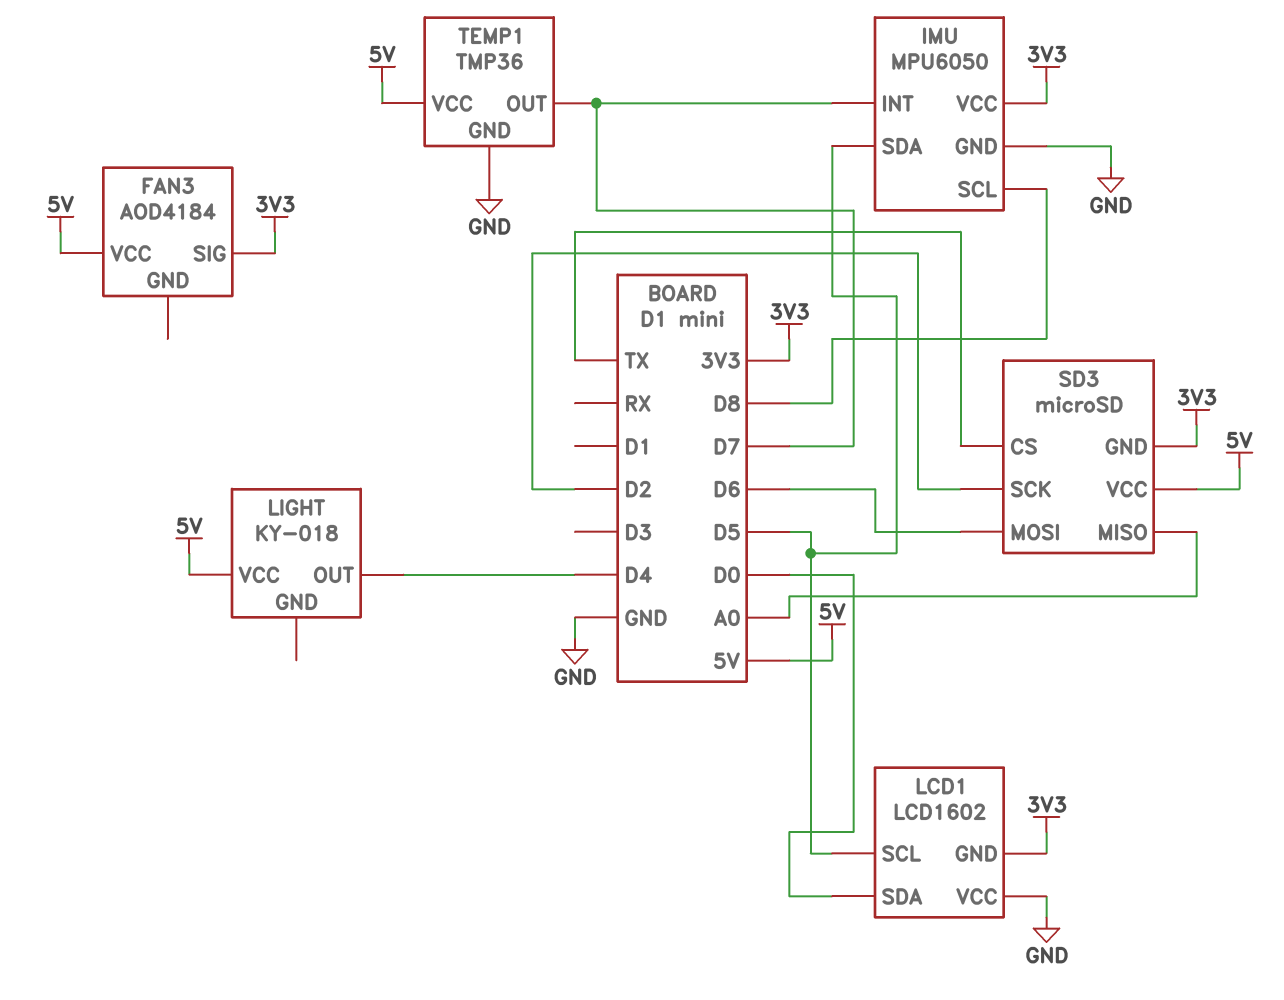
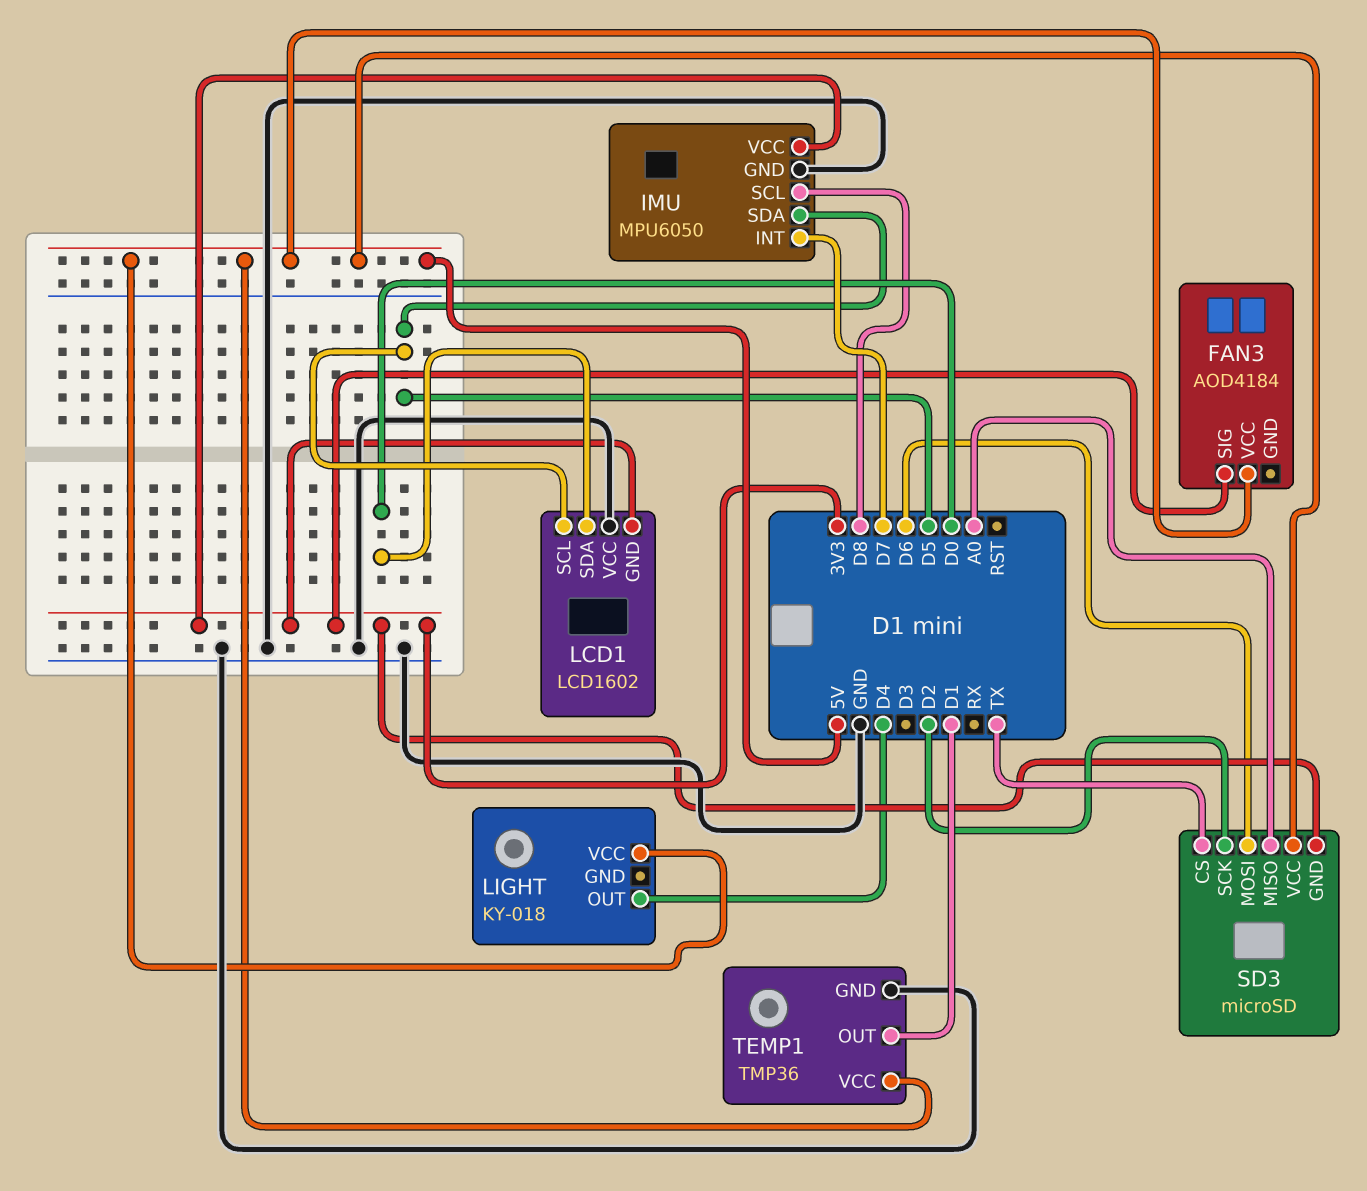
TEMP1 pin OUT: D7 -> D1

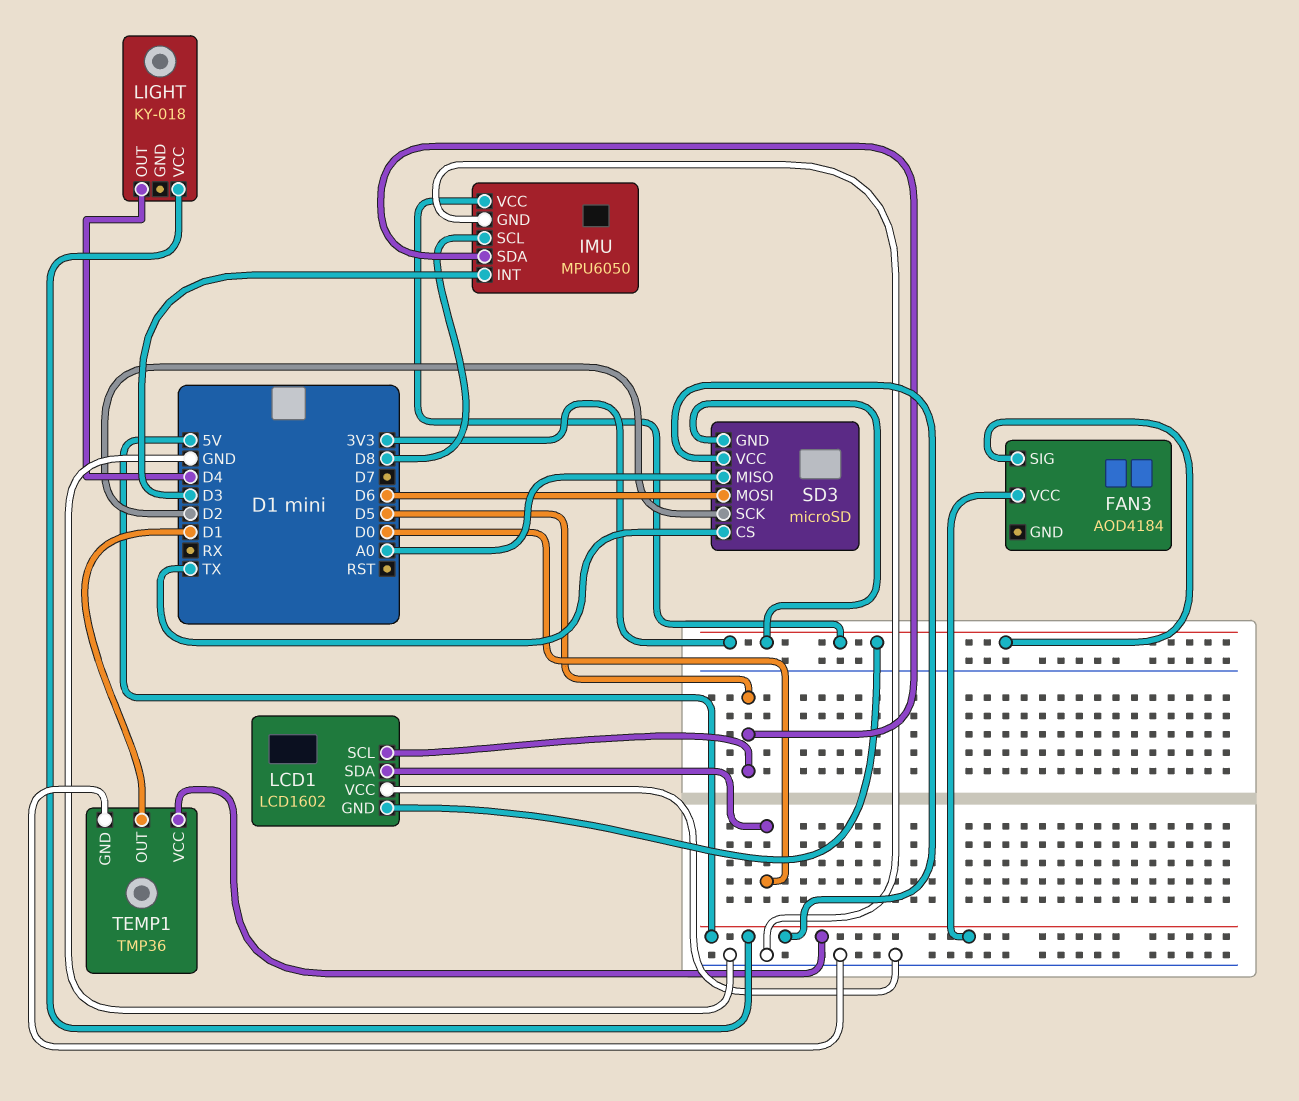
IMU pin INT: D7 -> D3

